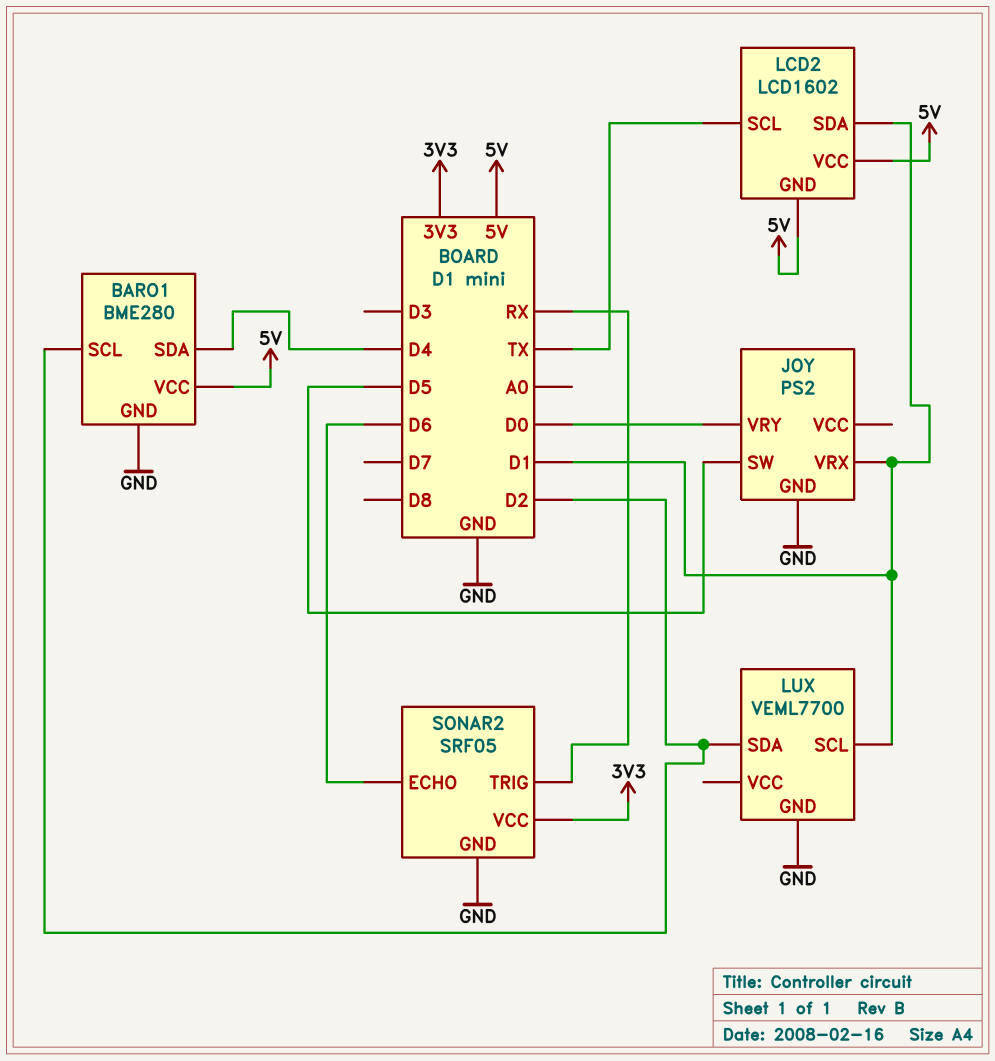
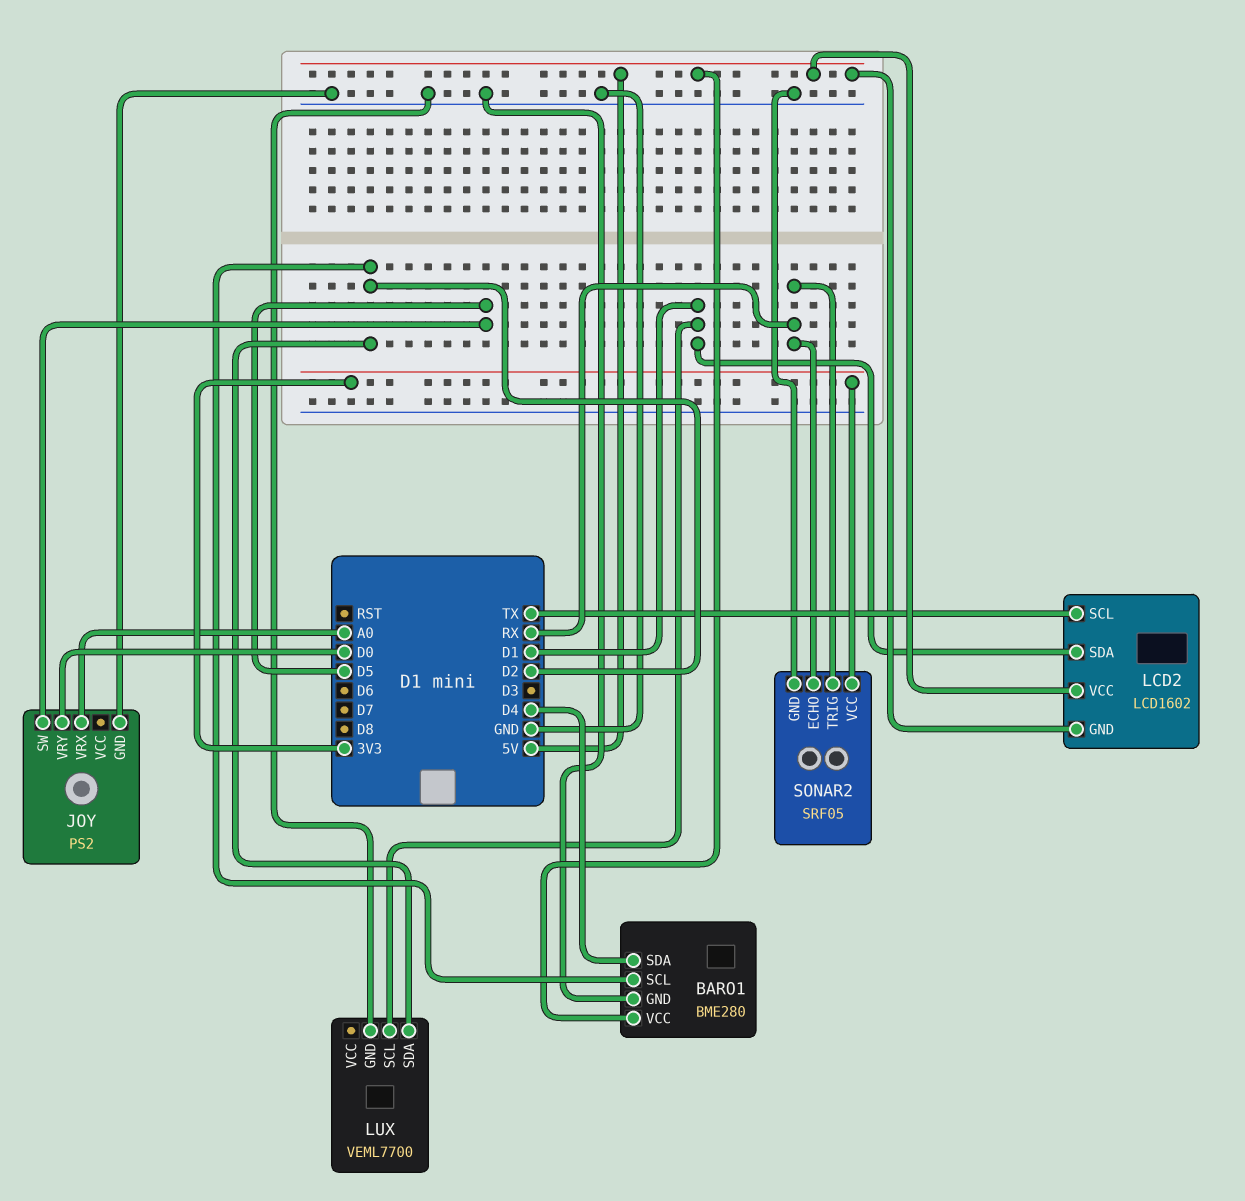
JOY pin VRX: D1 -> A0
SONAR2 pin ECHO: D6 -> RX

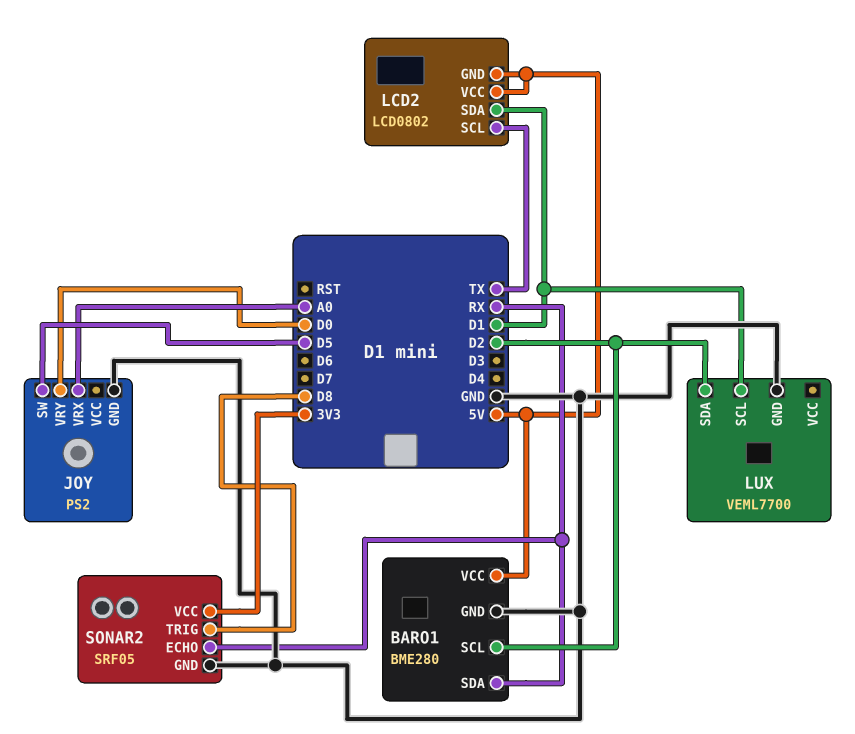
BARO1 pin SDA: D4 -> RX
LCD2: LCD1602 -> LCD0802
SONAR2 pin TRIG: RX -> D8

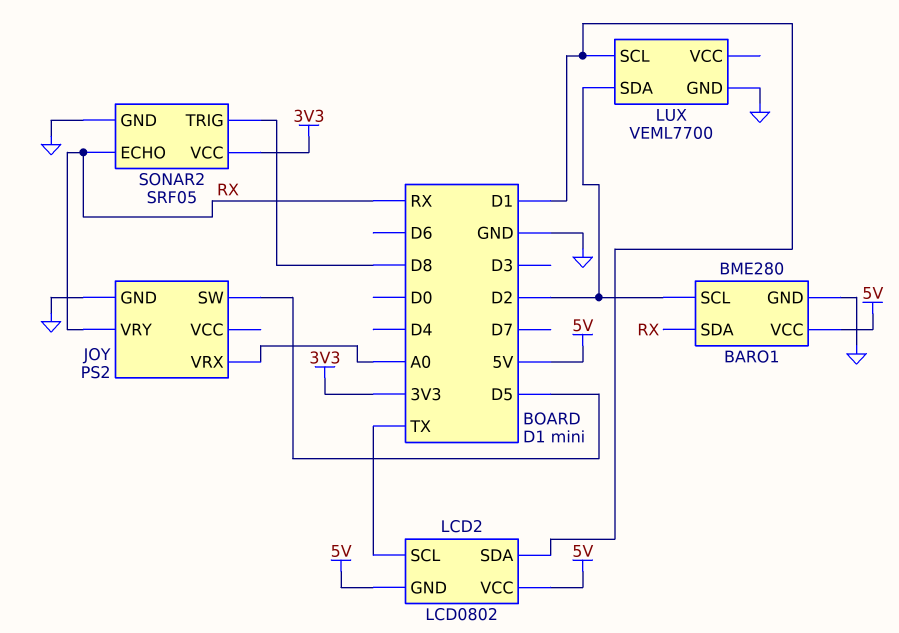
JOY pin VRY: D0 -> RX

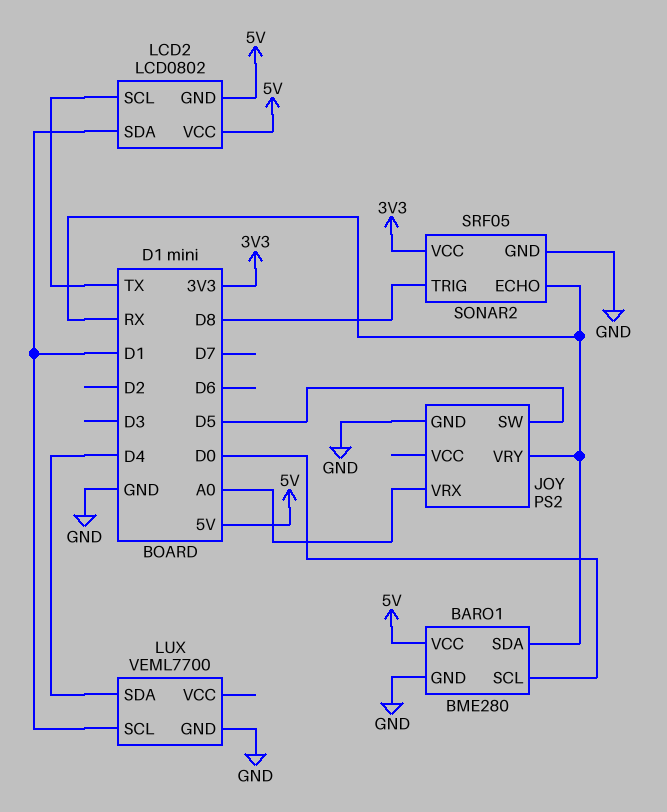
BARO1 pin SCL: D2 -> D0
LUX pin SDA: D2 -> D4

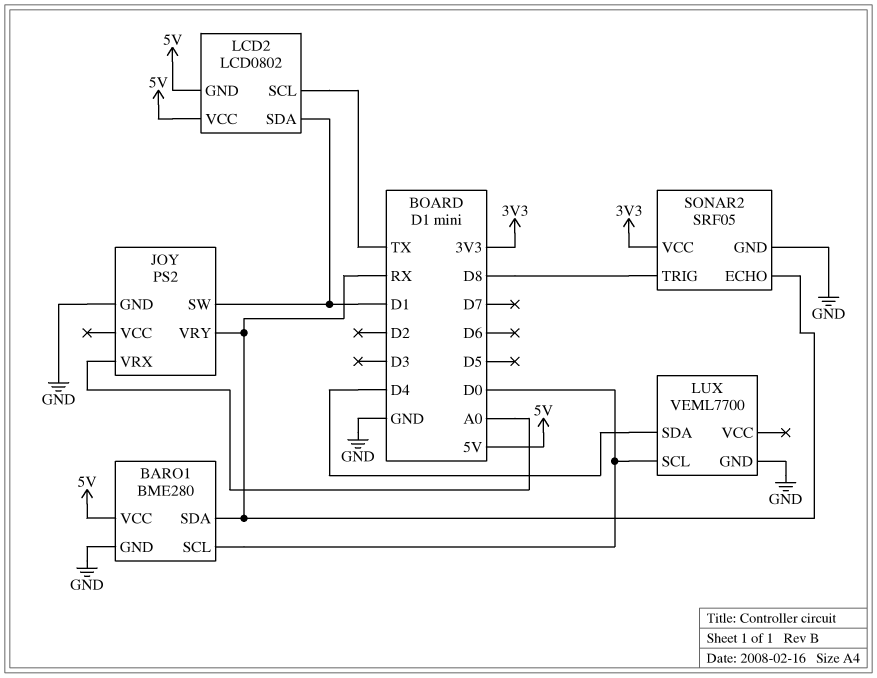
JOY pin SW: D5 -> D1
LUX pin SCL: D1 -> D0

